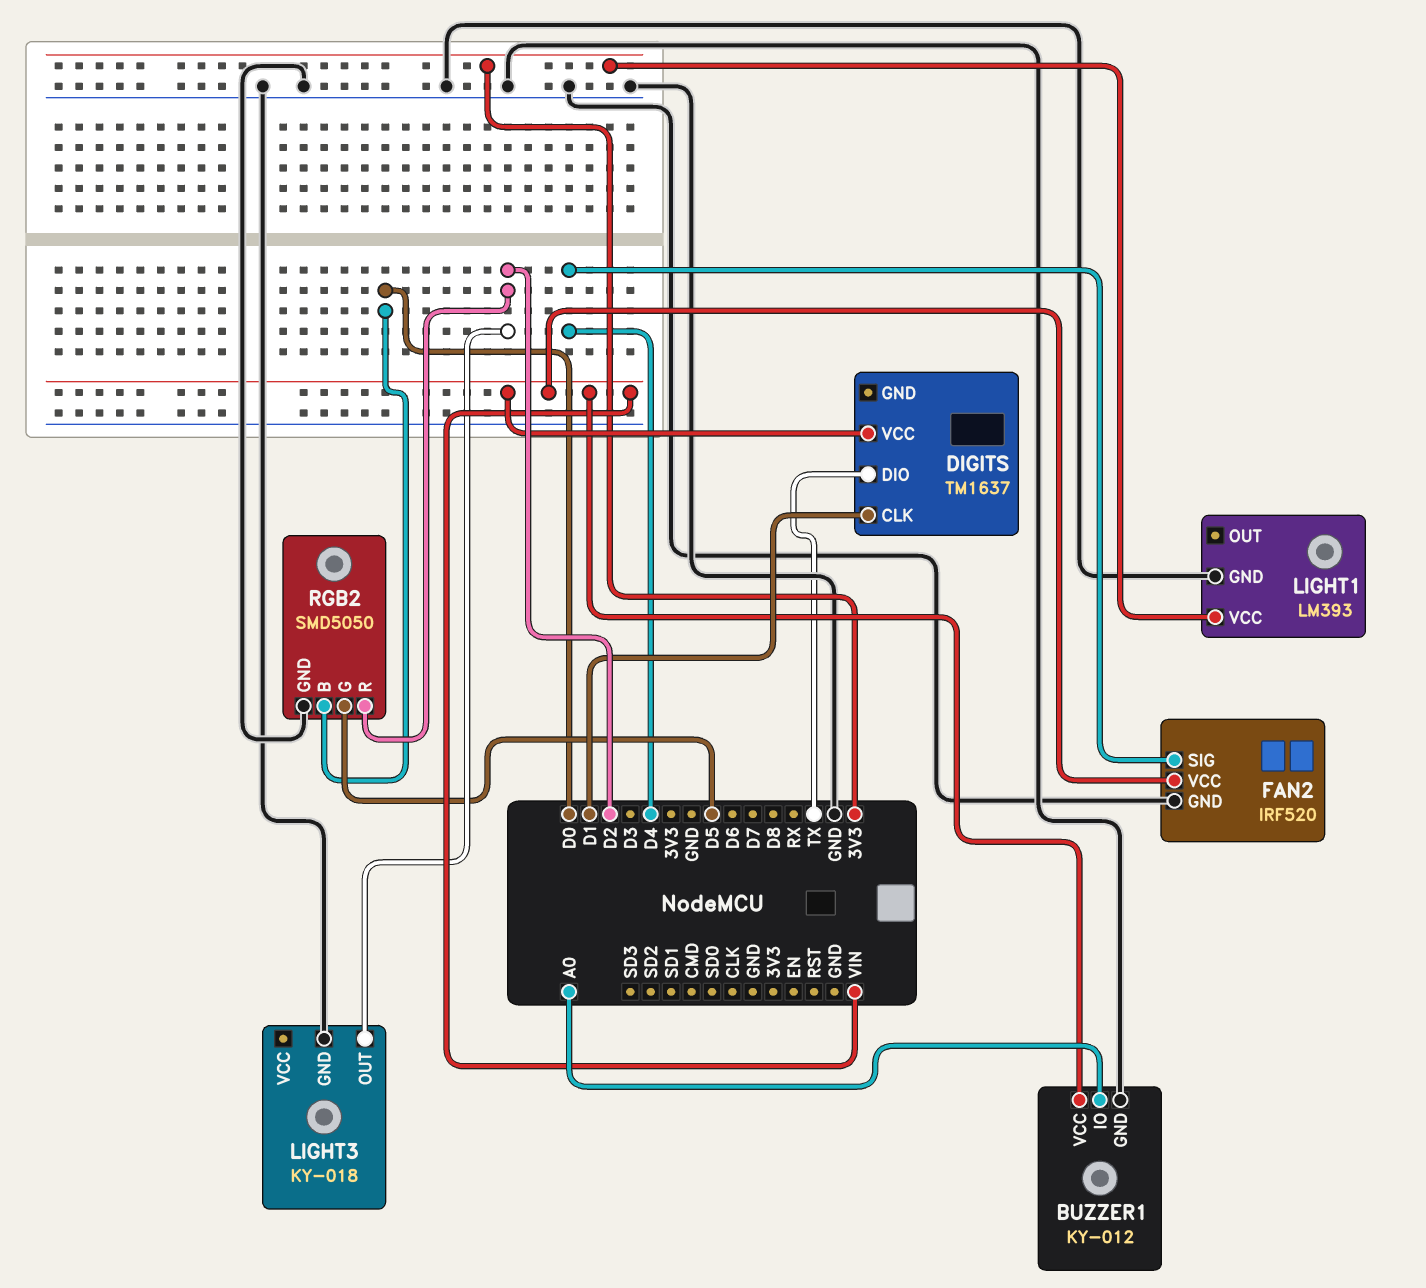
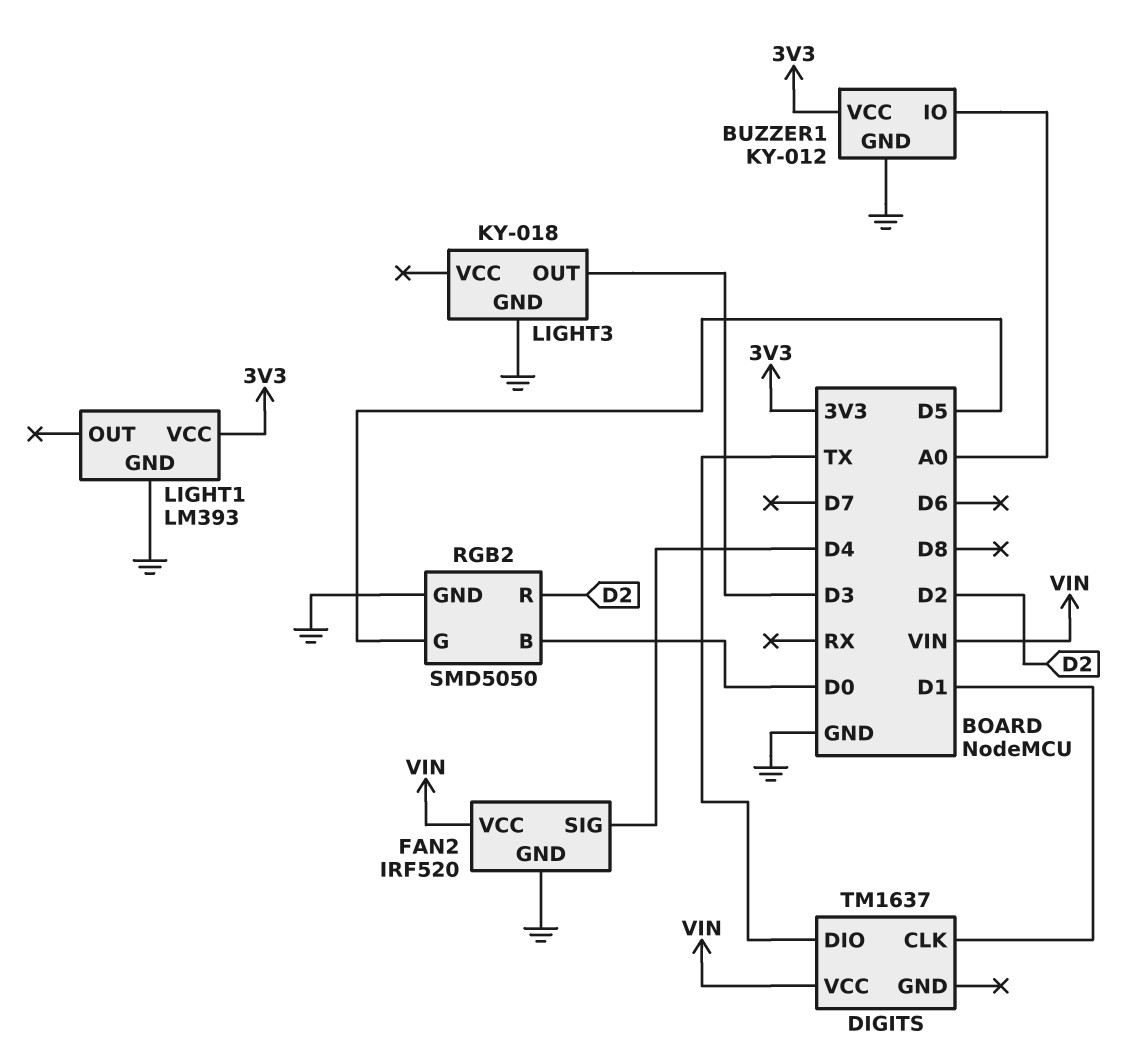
BUZZER1 pin VCC: VIN -> 3V3
LIGHT3 pin OUT: D2 -> D3

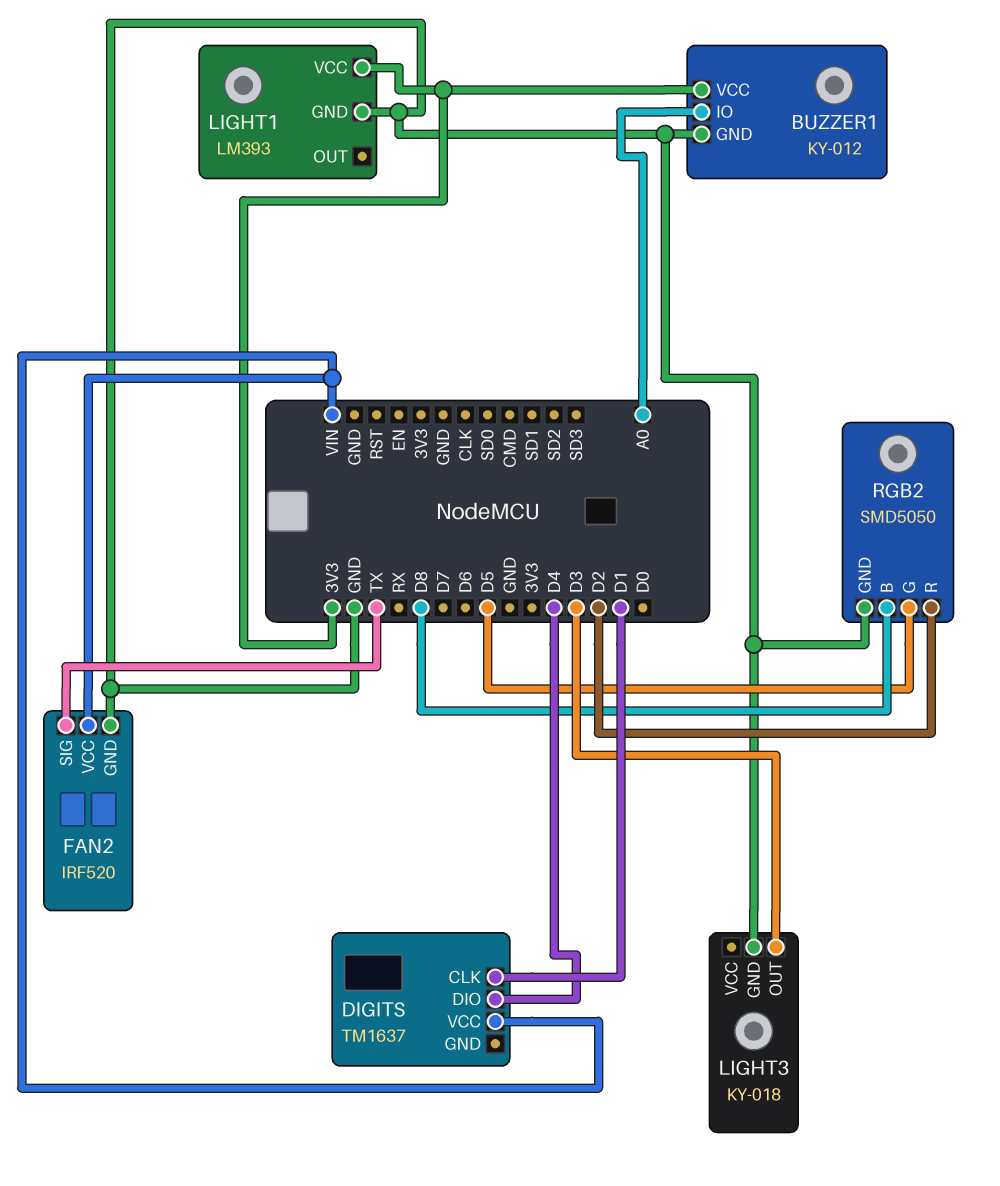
DIGITS pin DIO: TX -> D4
FAN2 pin SIG: D4 -> TX
RGB2 pin B: D0 -> D8

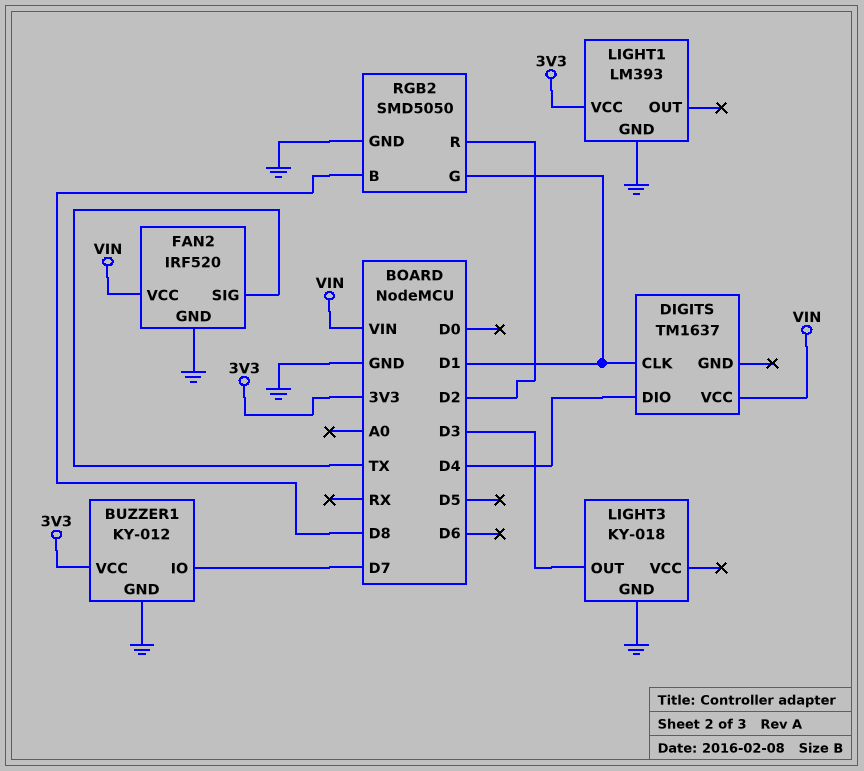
BUZZER1 pin IO: A0 -> D7
RGB2 pin G: D5 -> D1

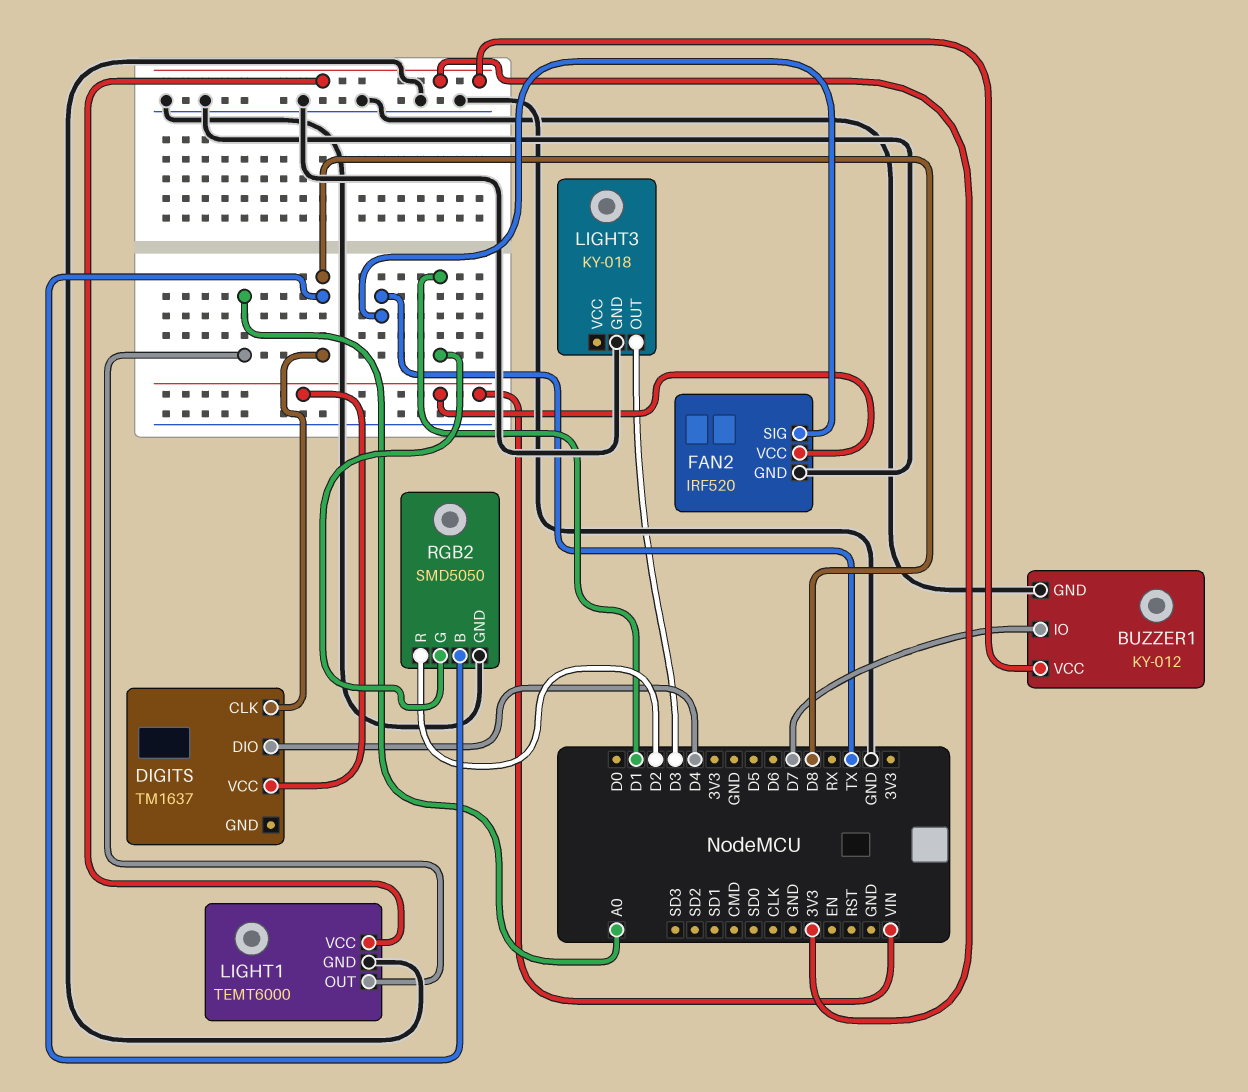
DIGITS pin CLK: D1 -> D8
LIGHT1: LM393 -> TEMT6000
LIGHT1 pin OUT: none -> A0

